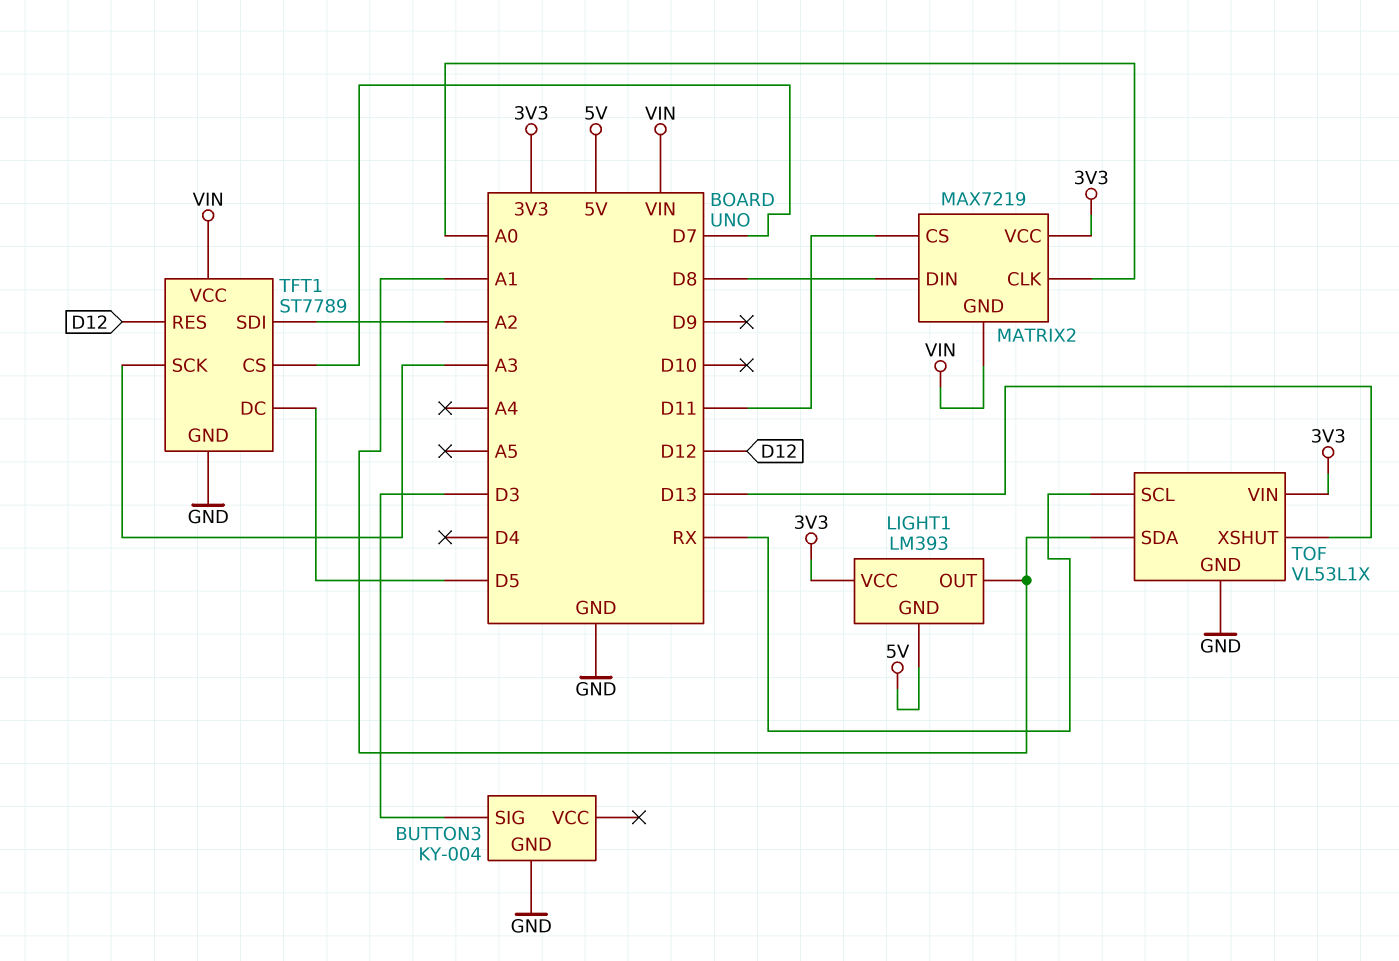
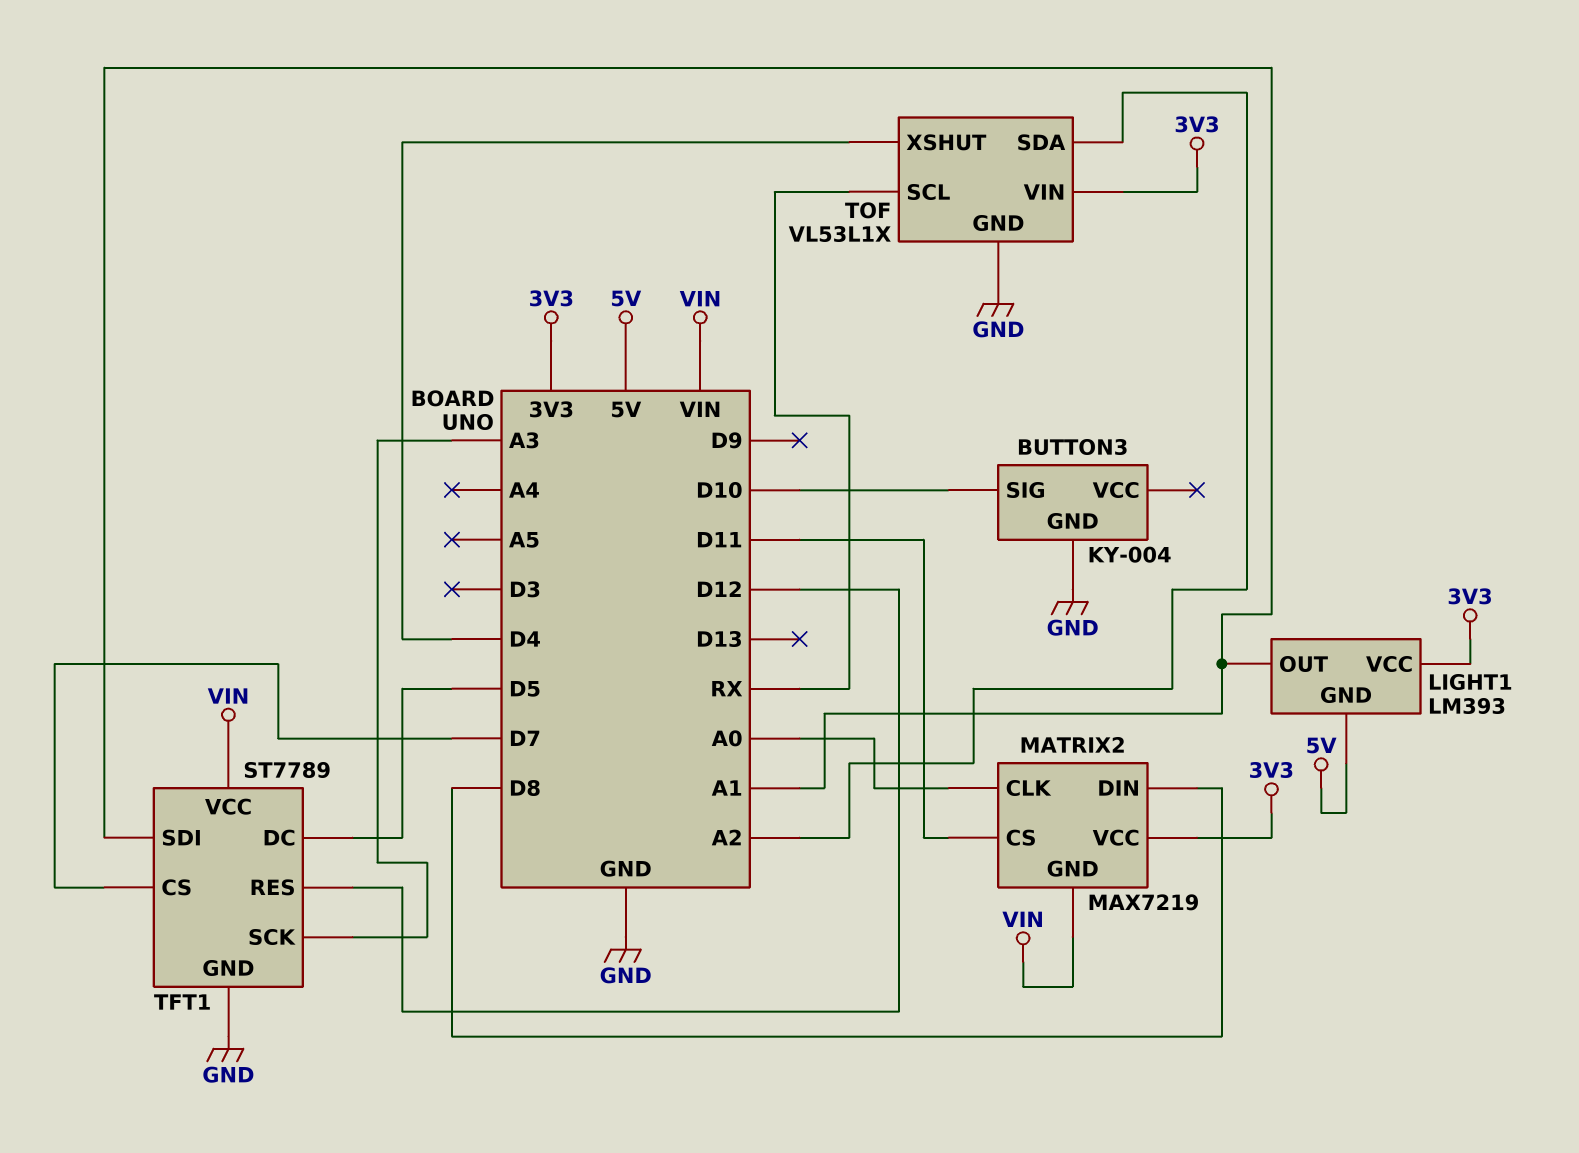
BUTTON3 pin SIG: D3 -> D10
TFT1 pin SDI: A2 -> A1
TOF pin SDA: A1 -> A2
TOF pin XSHUT: D13 -> D4

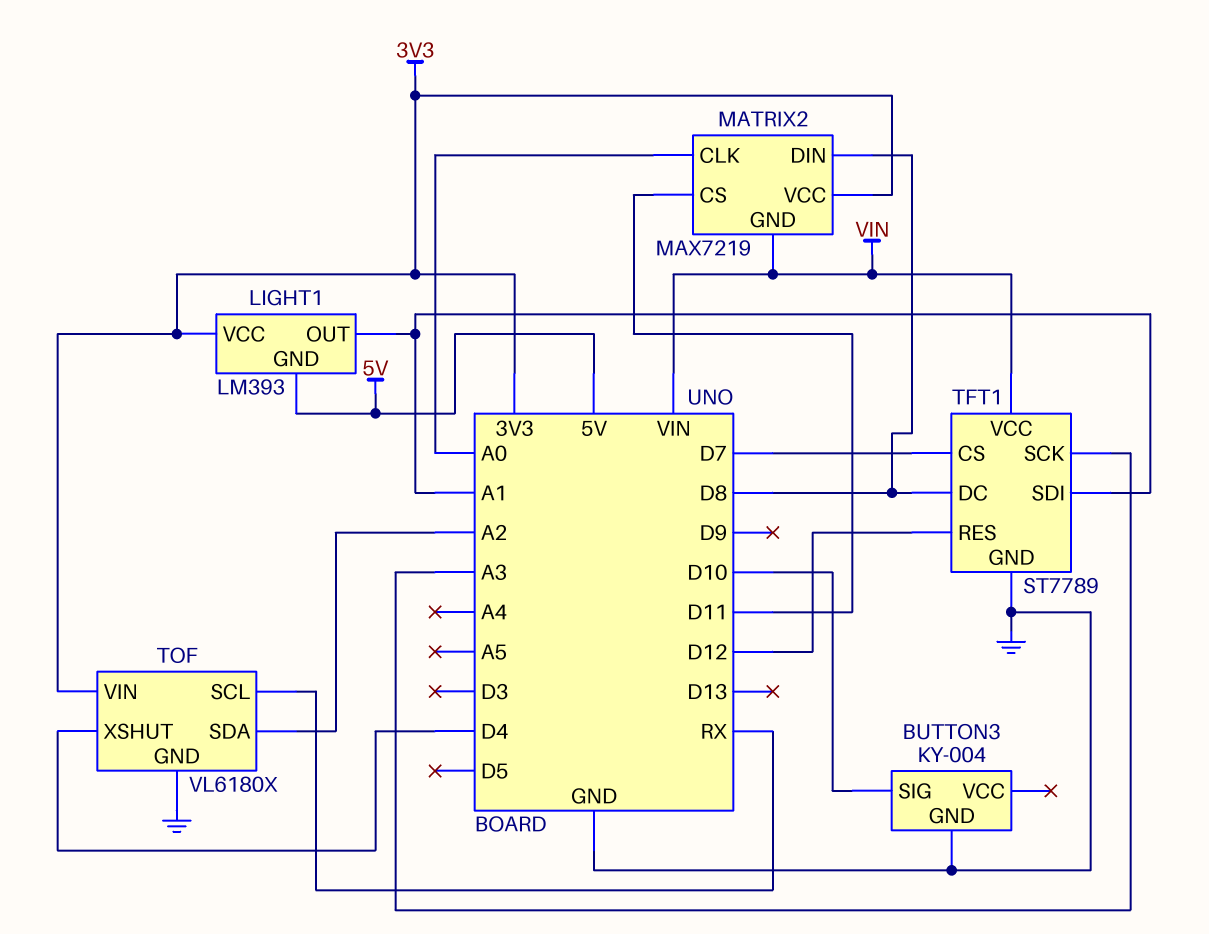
TFT1 pin DC: D5 -> D8
TOF: VL53L1X -> VL6180X

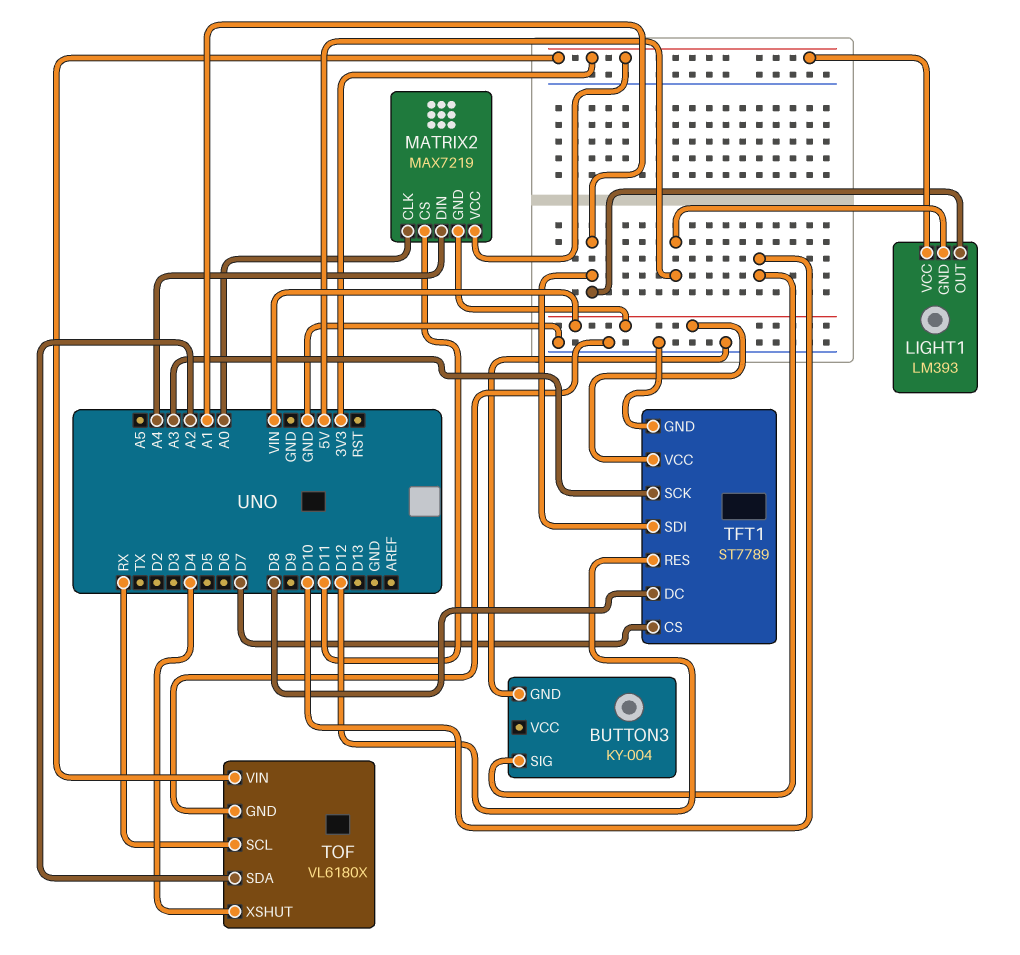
MATRIX2 pin DIN: D8 -> A4

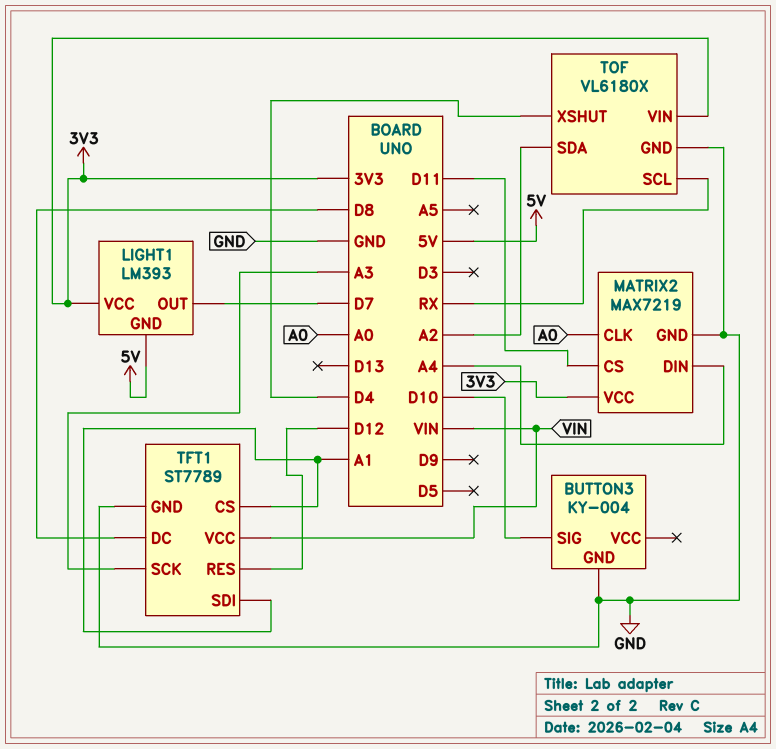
LIGHT1 pin OUT: A1 -> D7
MATRIX2 pin GND: VIN -> GND
TFT1 pin CS: D7 -> A1

